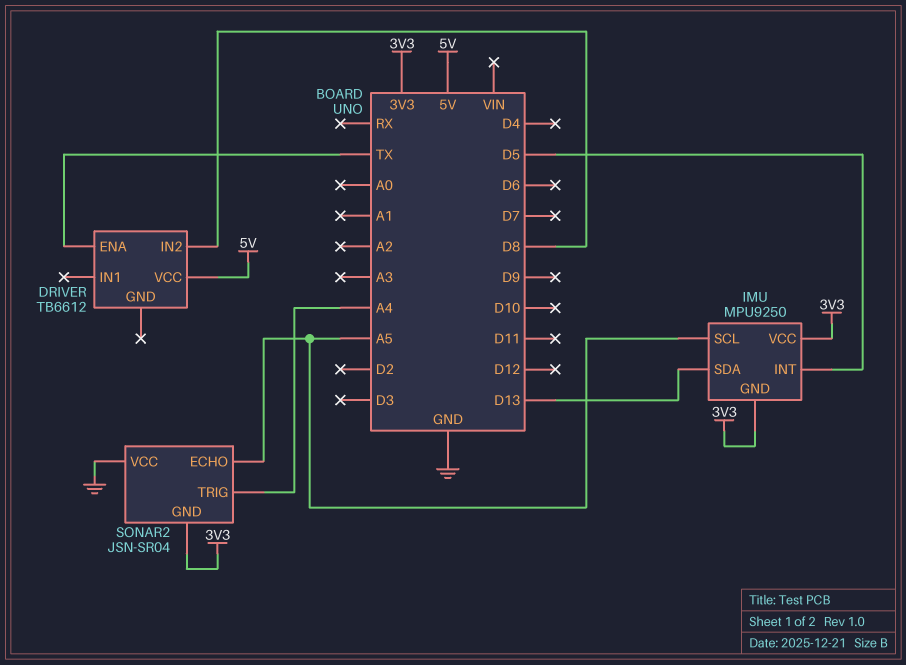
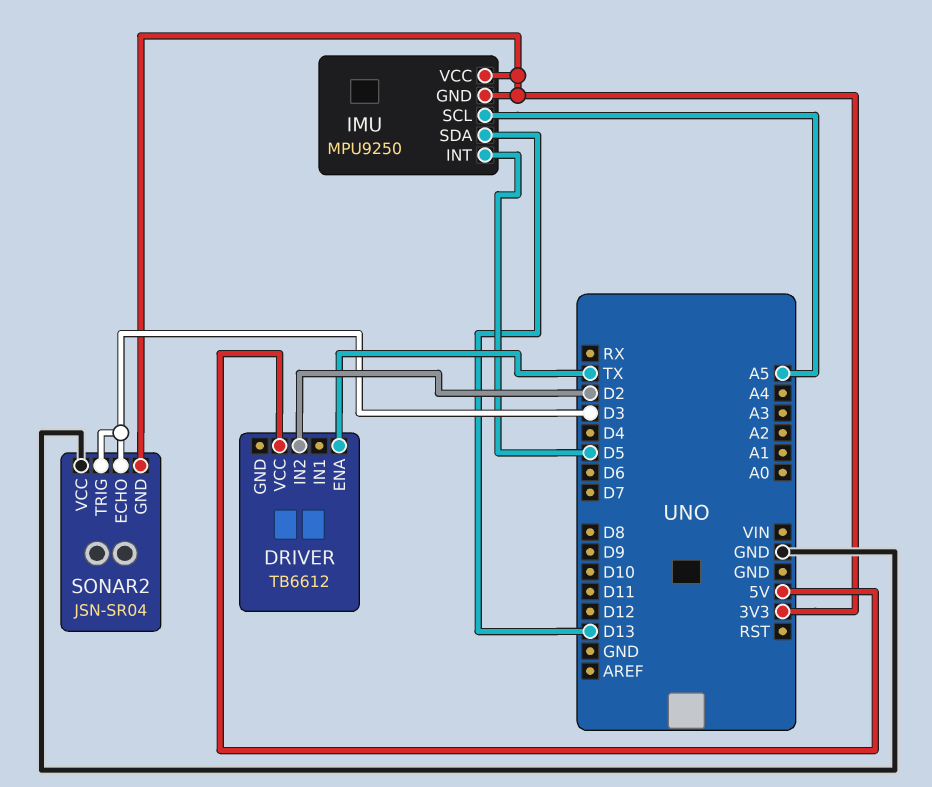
DRIVER pin IN2: D8 -> D2
SONAR2 pin ECHO: A5 -> D3
SONAR2 pin TRIG: A4 -> D3

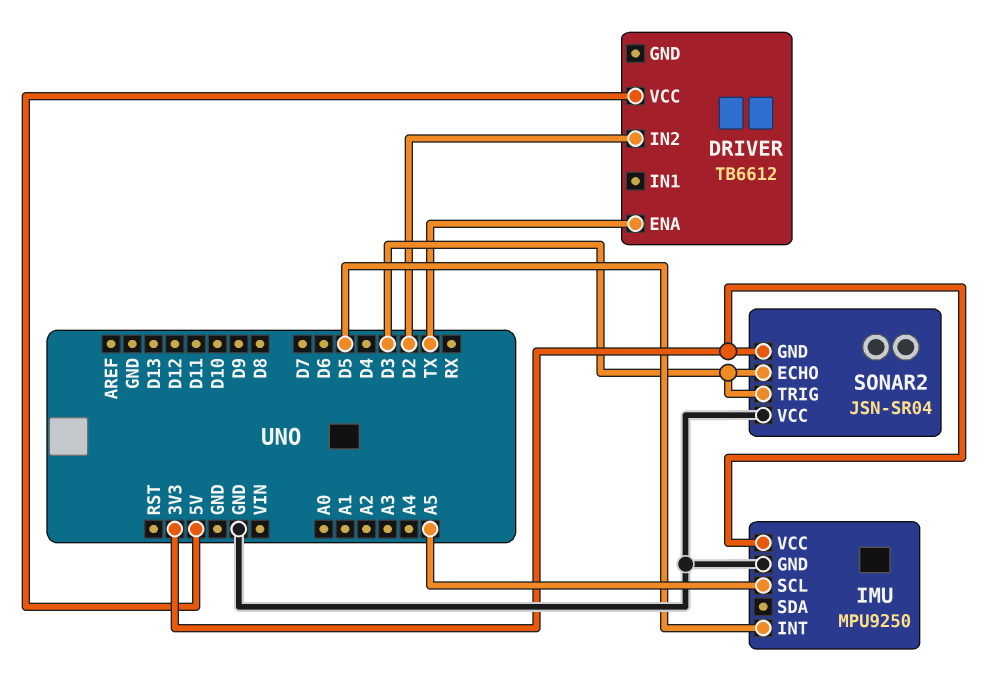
IMU pin GND: 3V3 -> GND
IMU pin SDA: D13 -> none

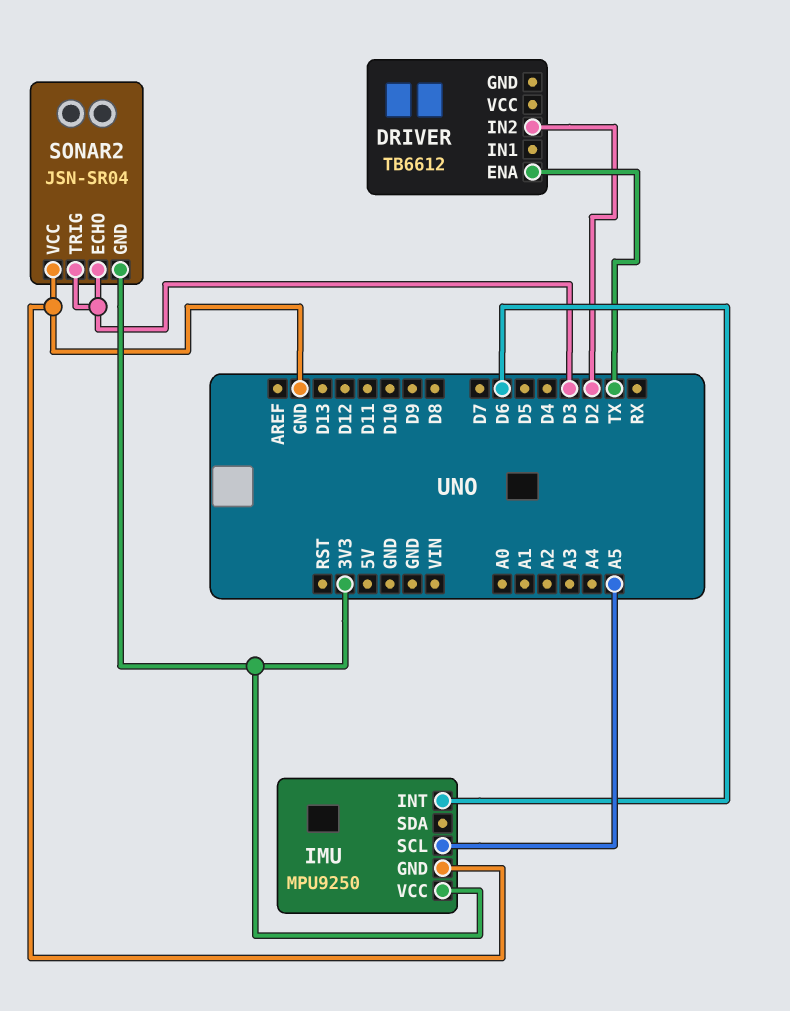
DRIVER pin VCC: 5V -> none
IMU pin INT: D5 -> D6

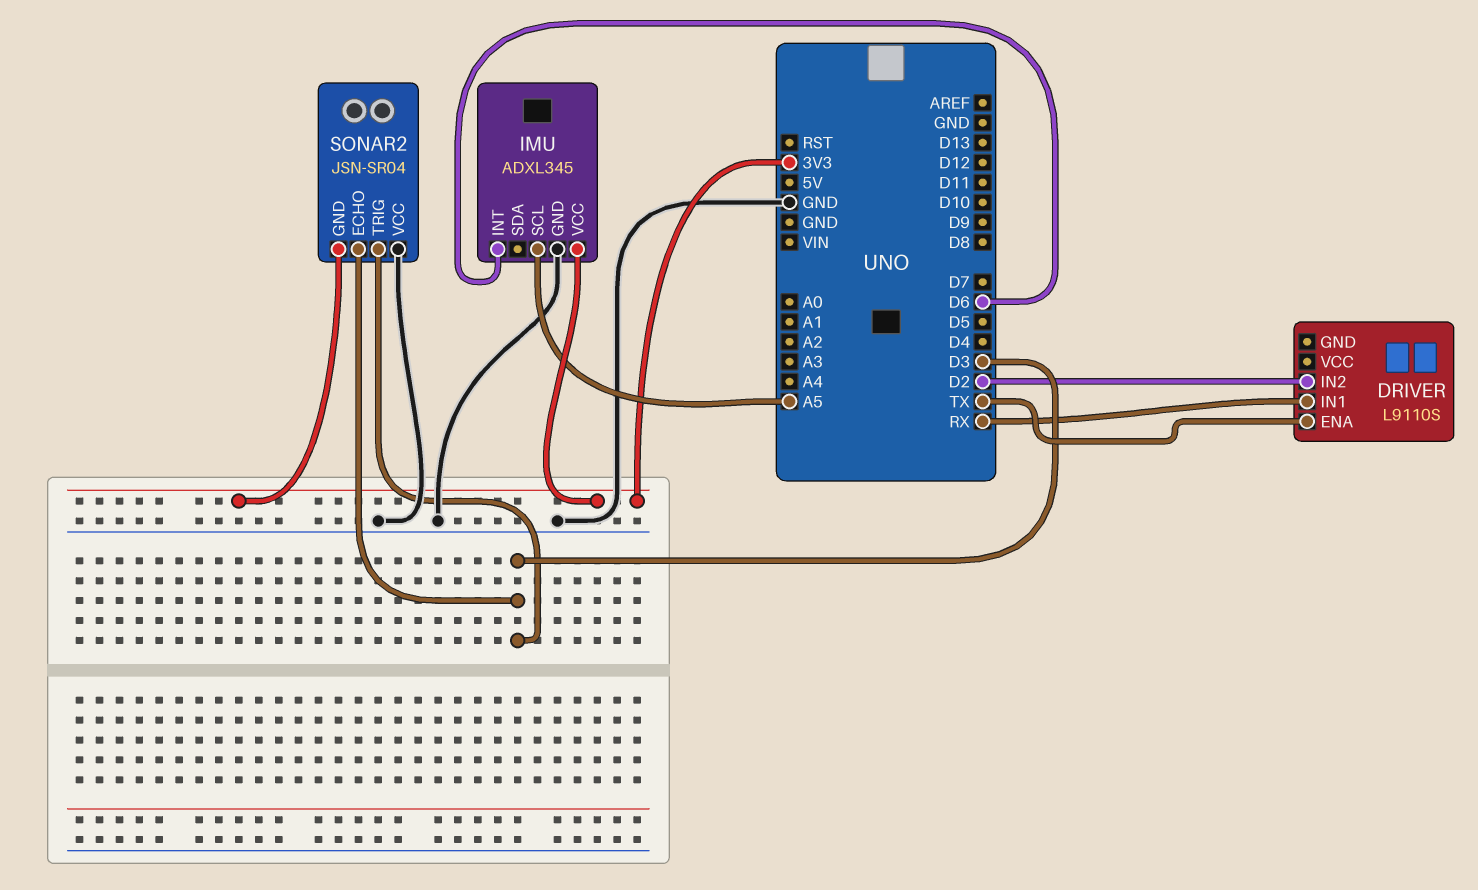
DRIVER: TB6612 -> L9110S
DRIVER pin IN1: none -> RX
IMU: MPU9250 -> ADXL345

